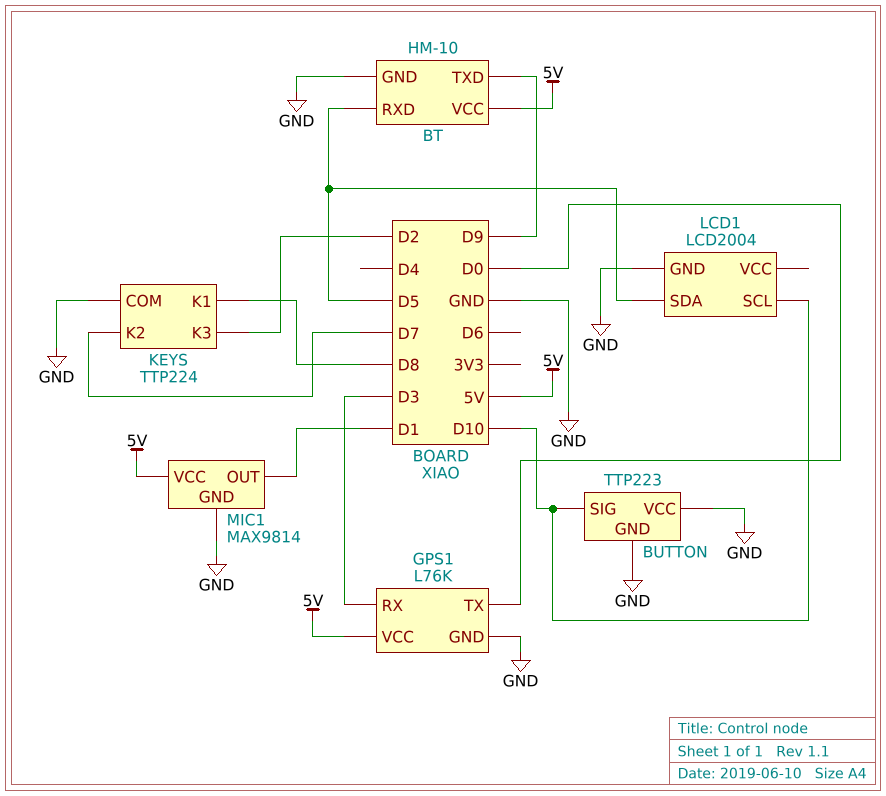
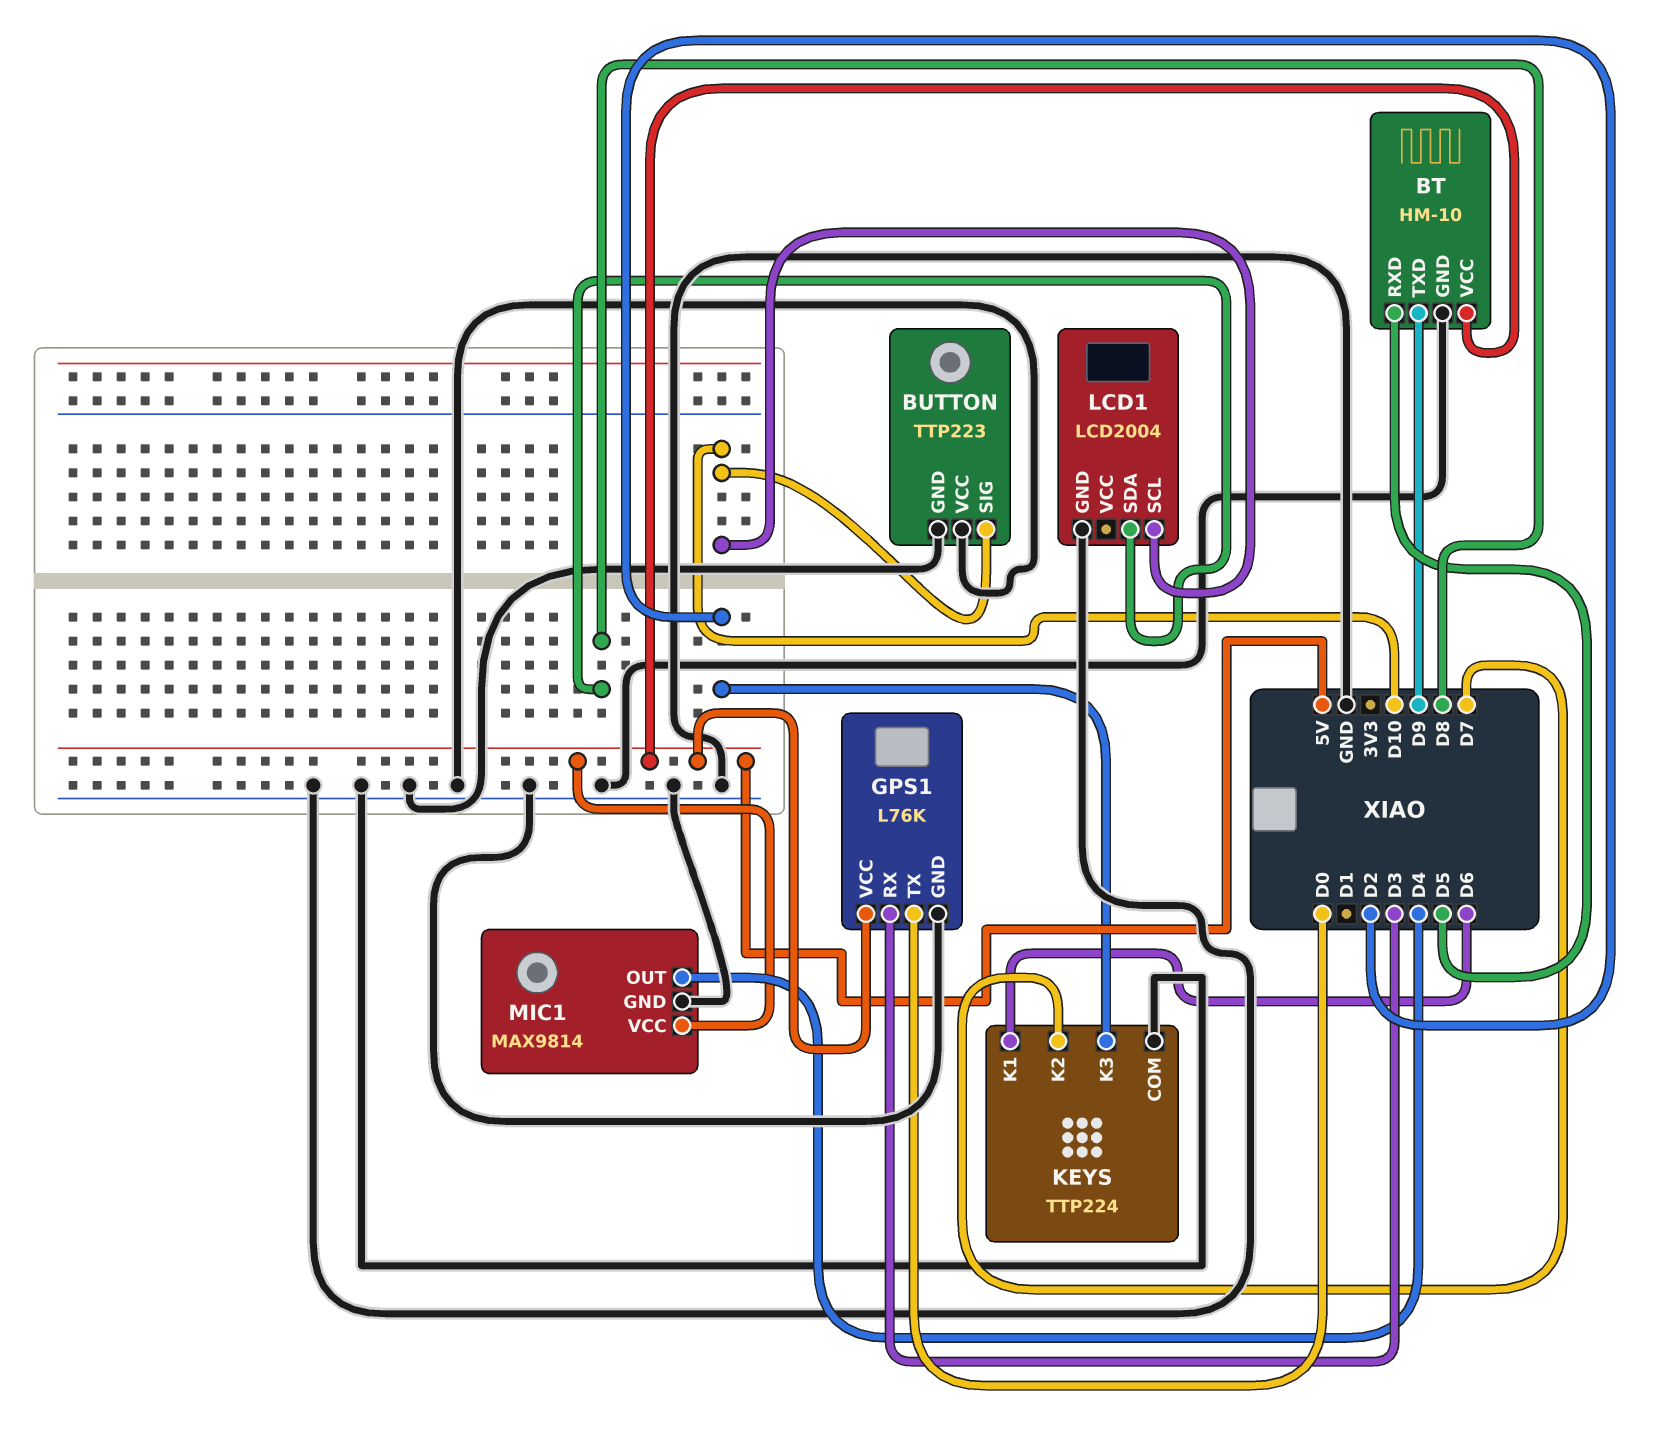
KEYS pin K1: D8 -> D6
LCD1 pin SDA: D5 -> D8
MIC1 pin OUT: D1 -> D4

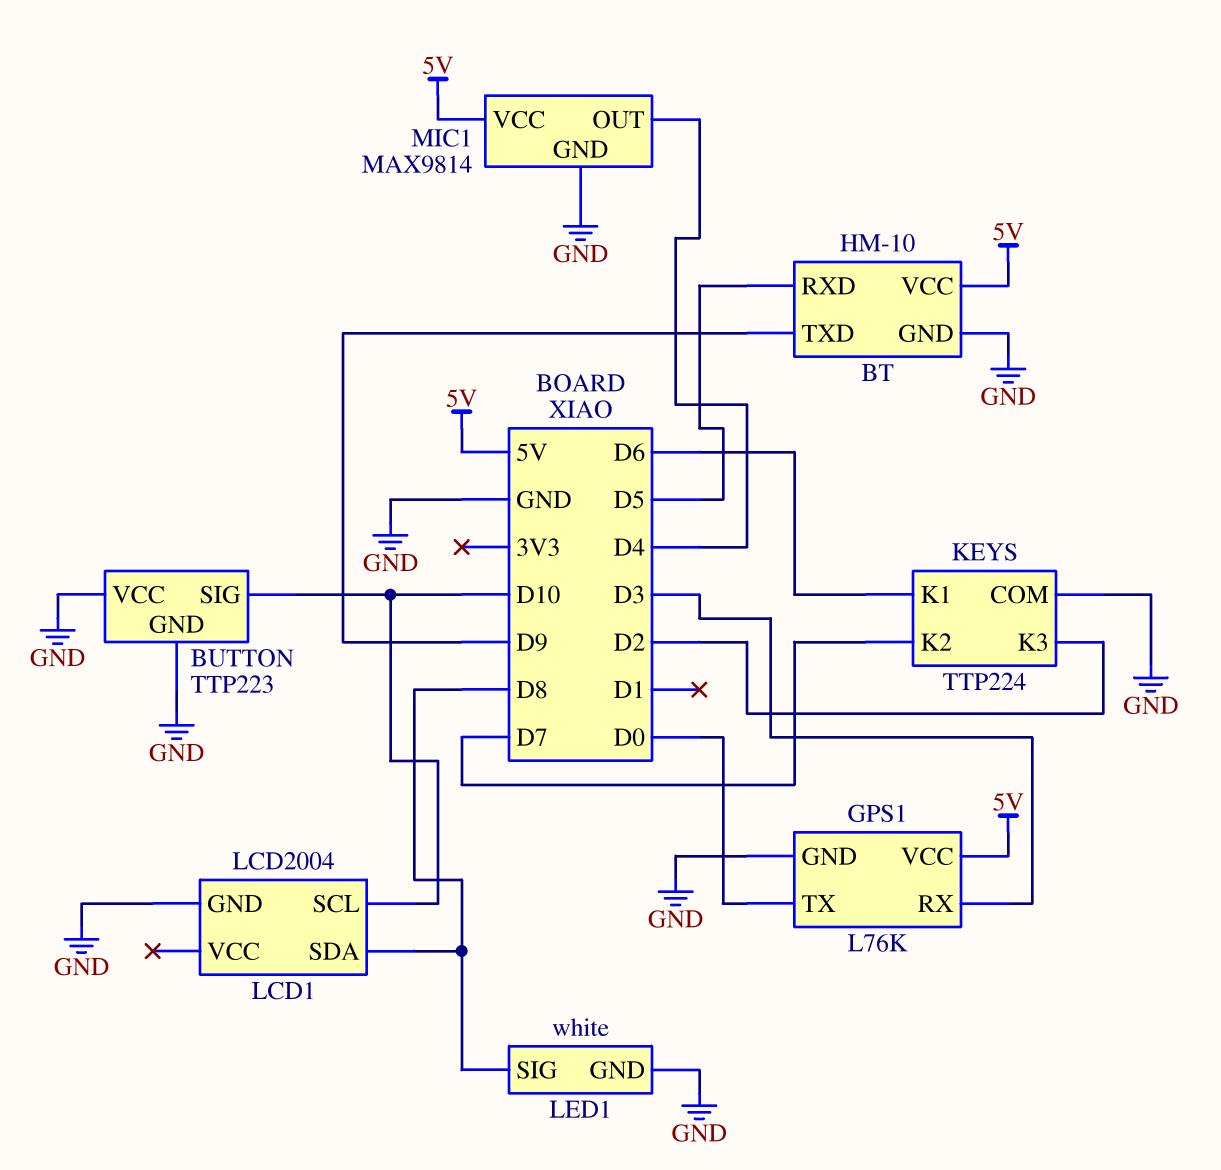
LED1: none -> white
LED1 pin GND: none -> GND
LED1 pin SIG: none -> D8

